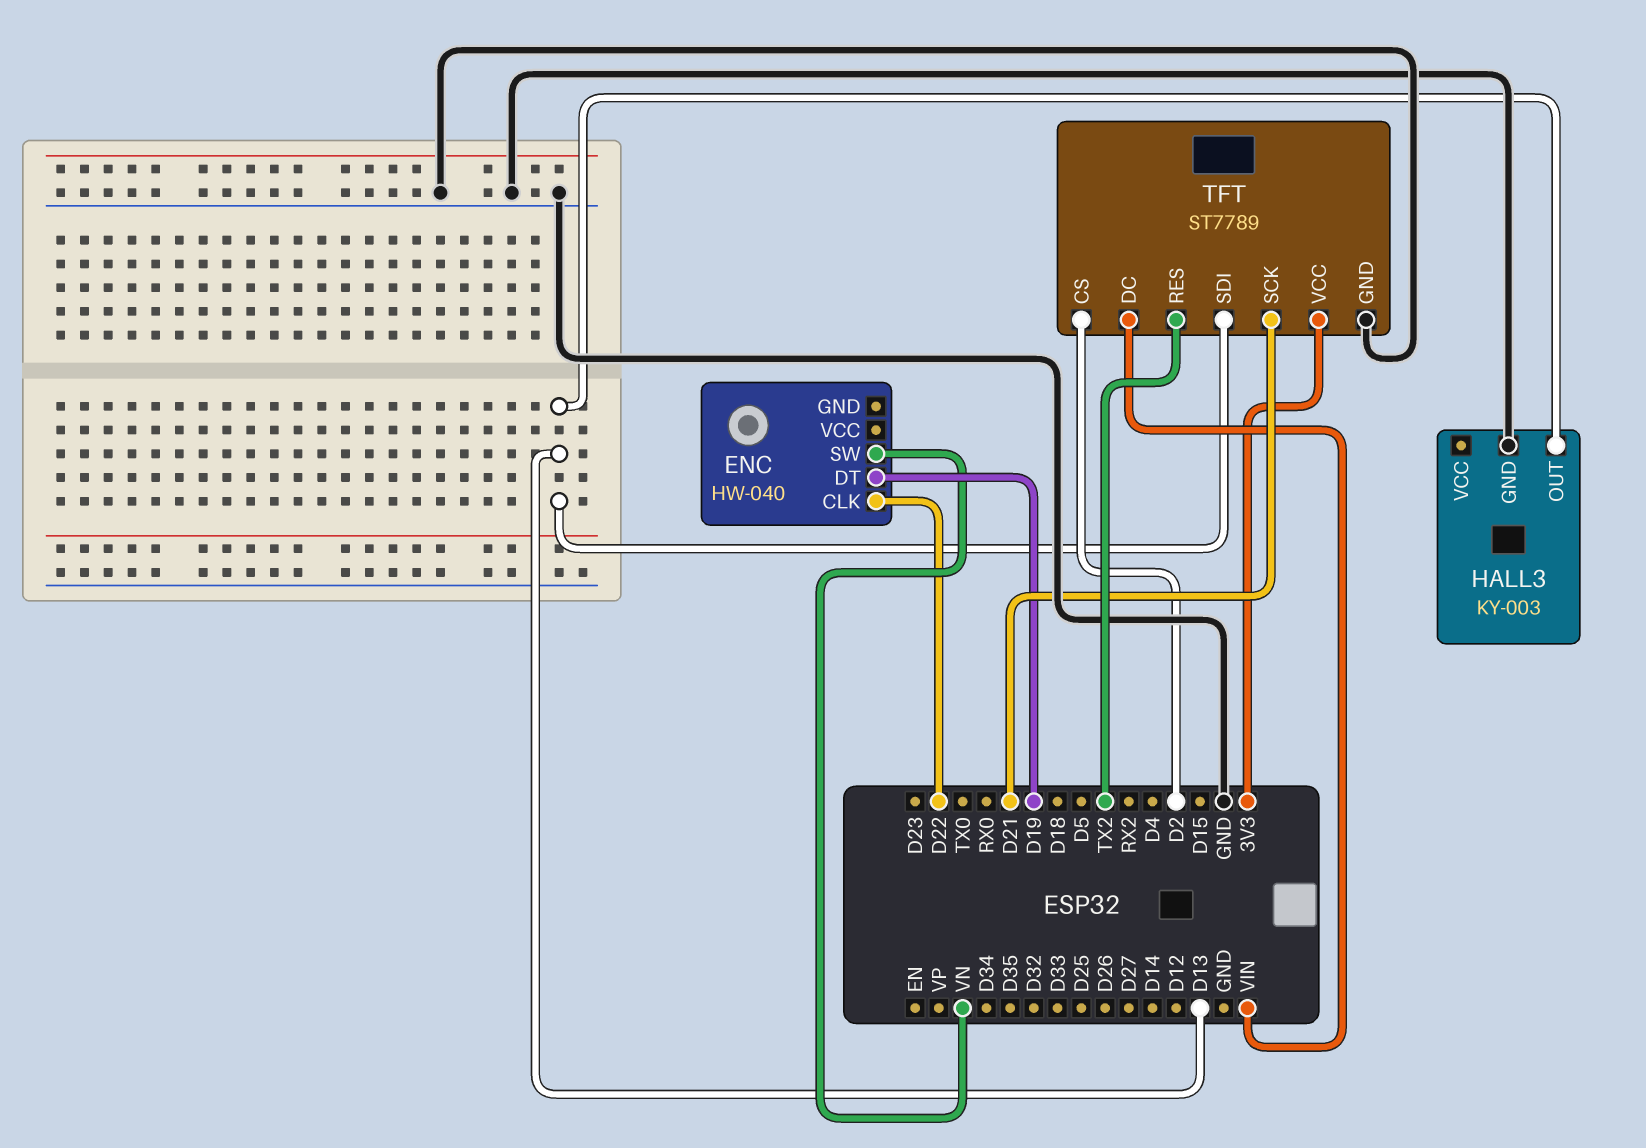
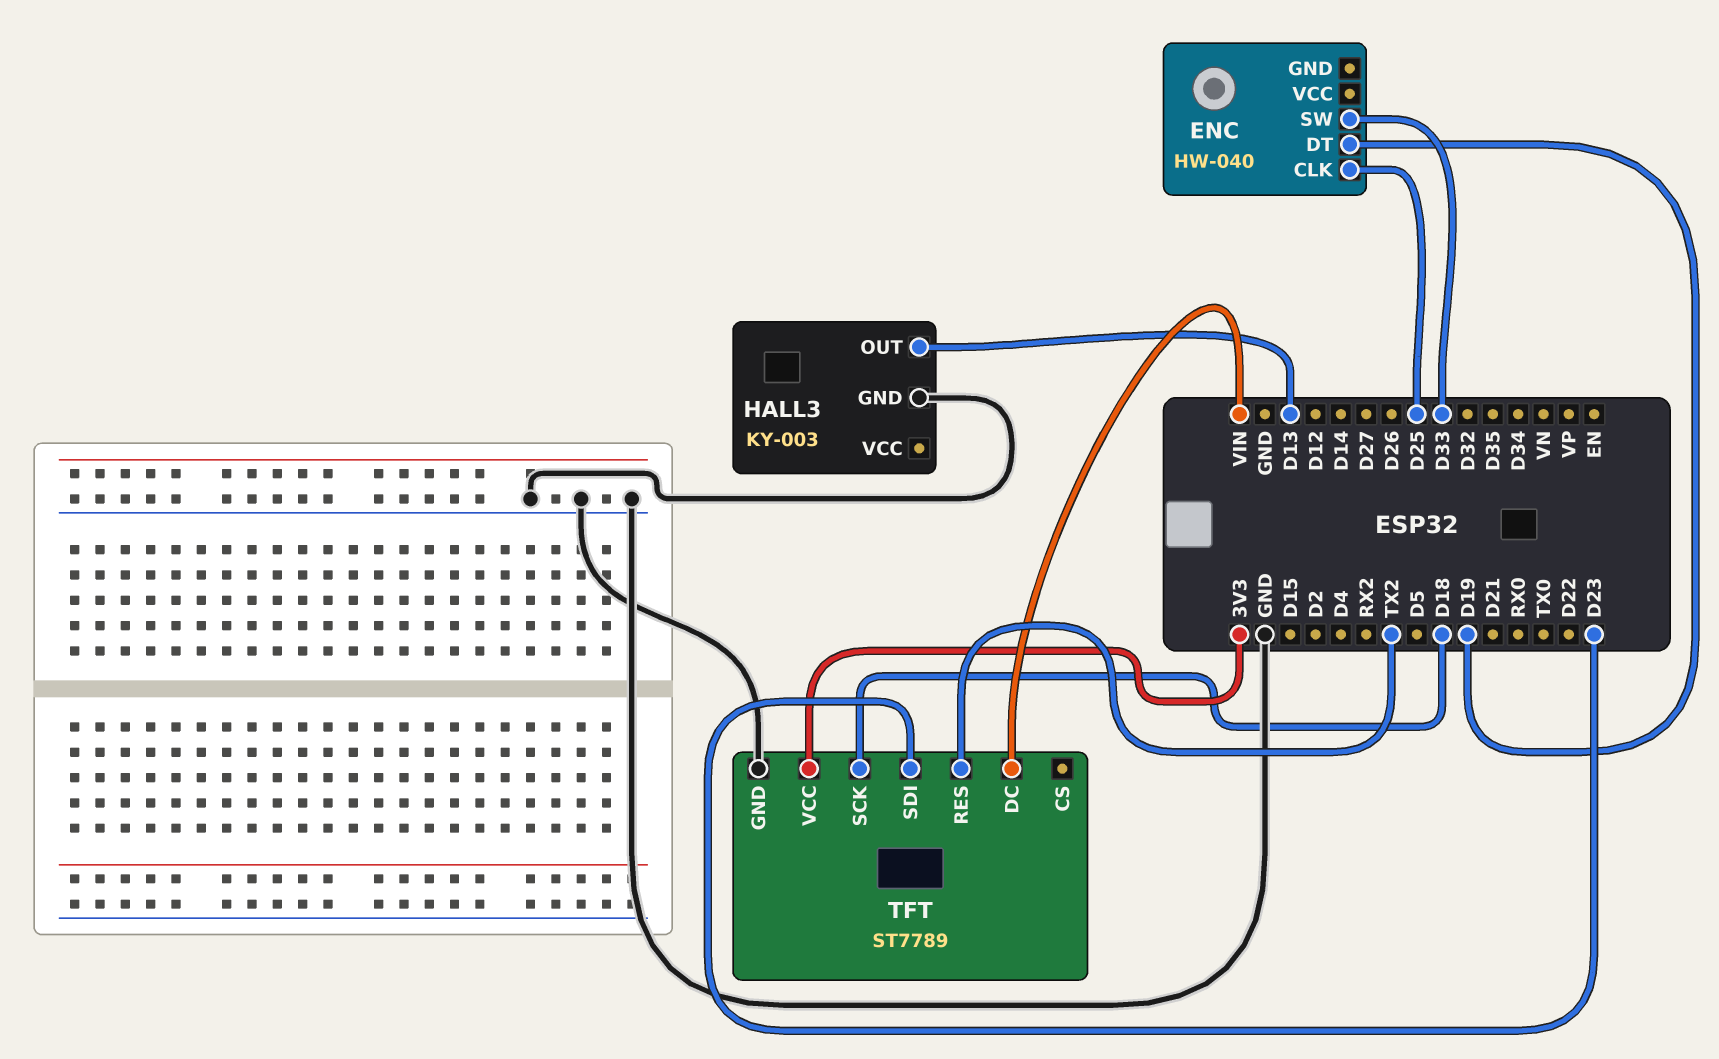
ENC pin CLK: D22 -> D25
ENC pin SW: VN -> D33
TFT pin CS: D2 -> none
TFT pin SCK: D21 -> D18
TFT pin SDI: D13 -> D23

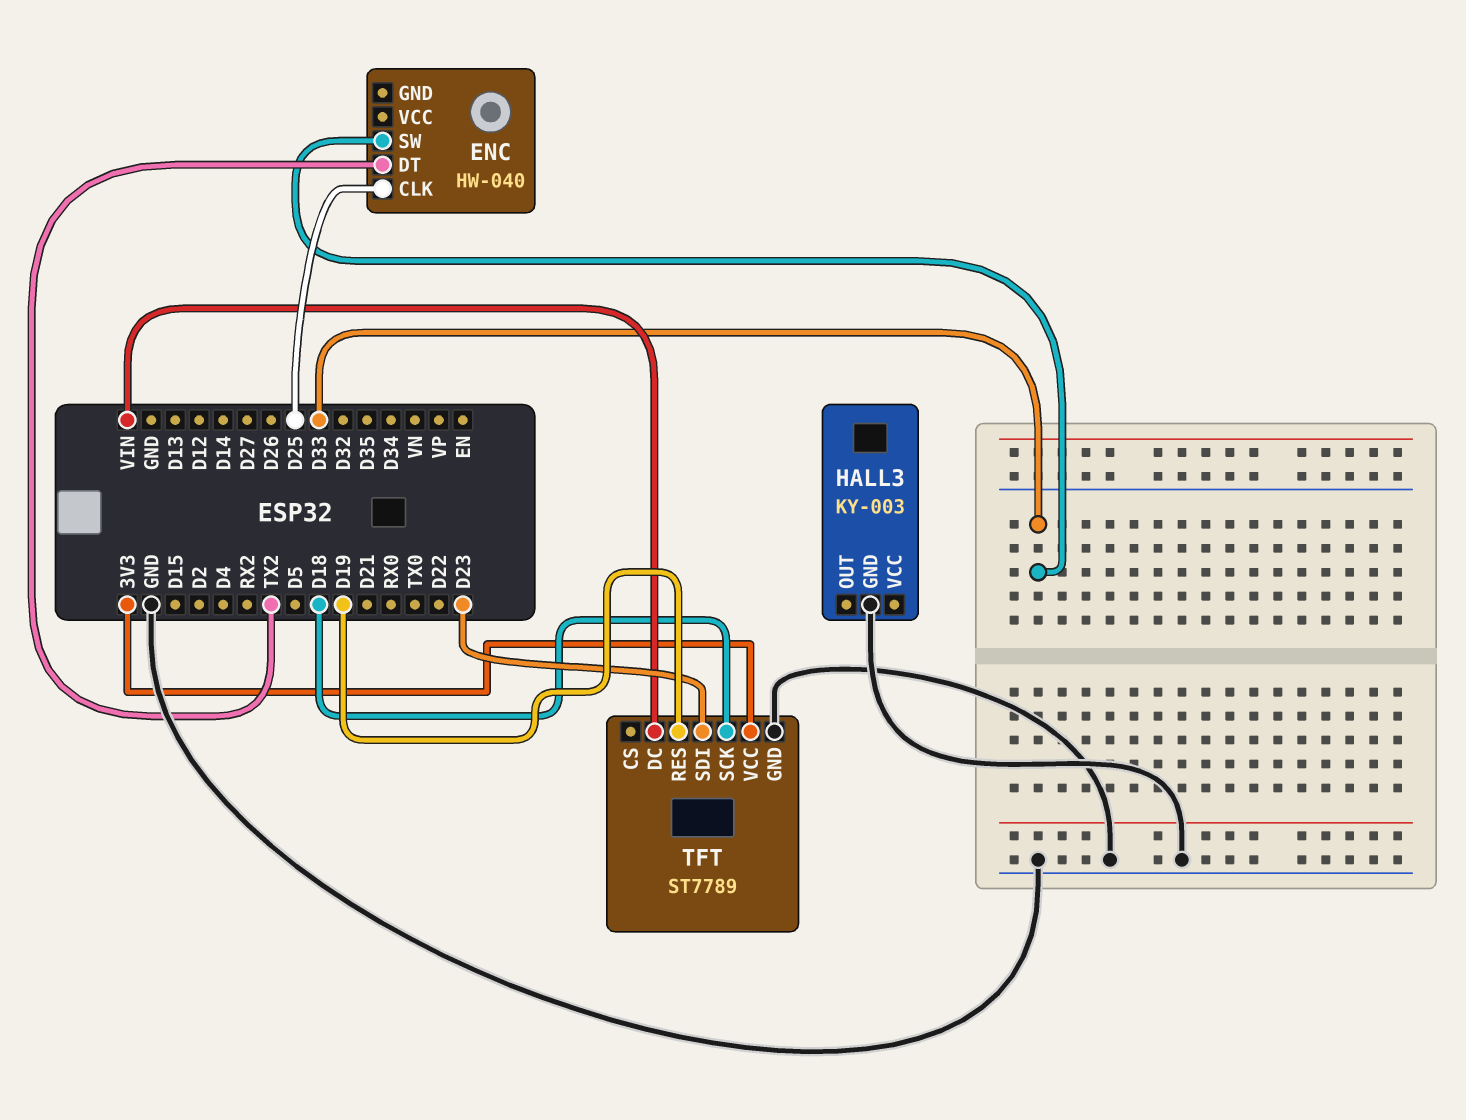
ENC pin DT: D19 -> TX2
HALL3 pin OUT: D13 -> none
TFT pin RES: TX2 -> D19

